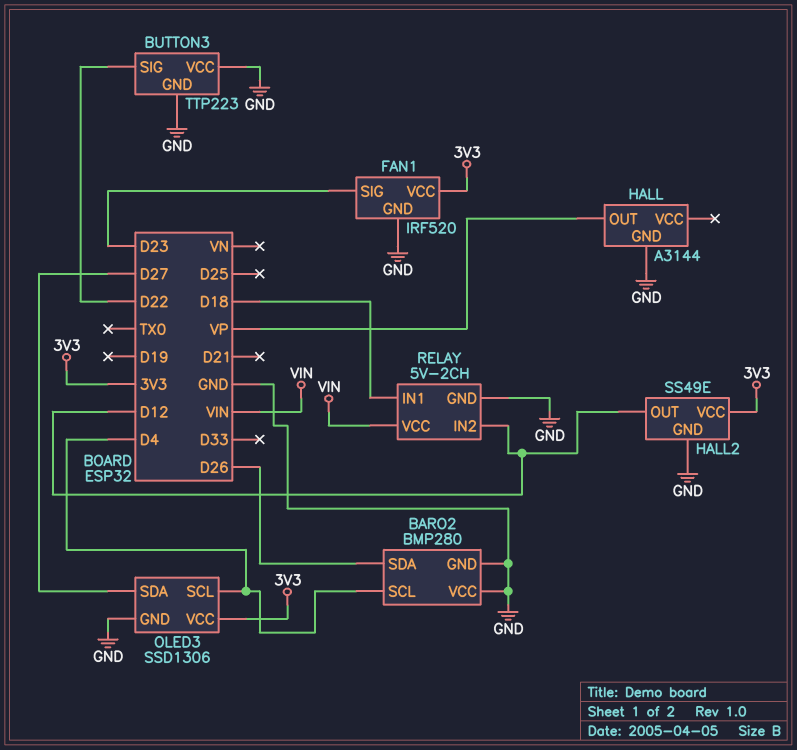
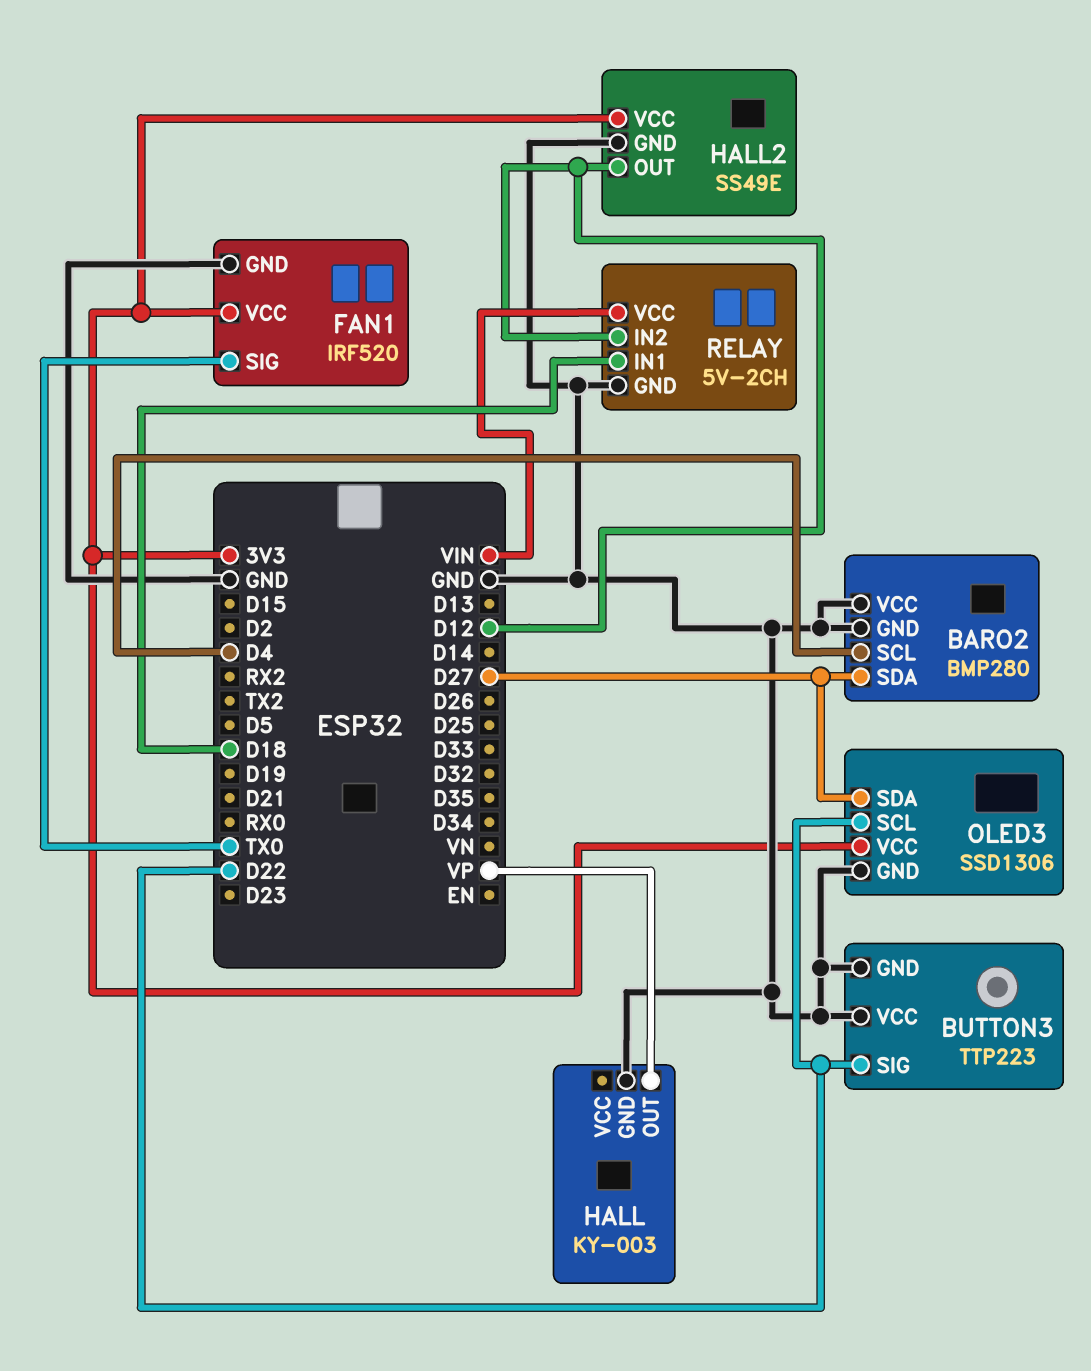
BARO2 pin SDA: D26 -> D27
FAN1 pin SIG: D23 -> TX0
HALL: A3144 -> KY-003
OLED3 pin SCL: D4 -> D22

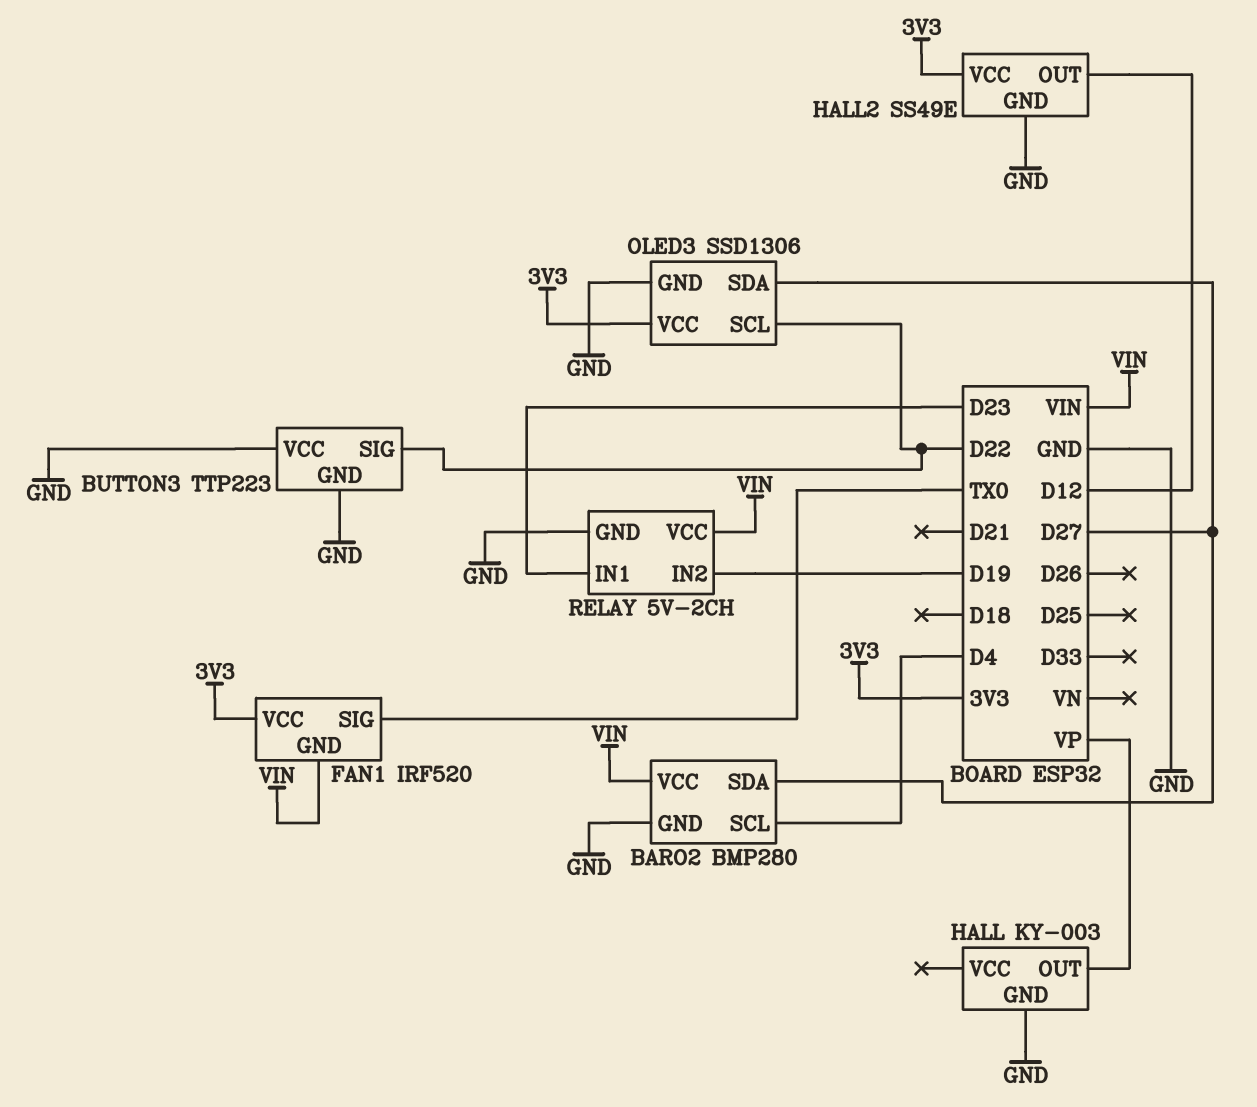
BARO2 pin VCC: GND -> VIN
FAN1 pin GND: GND -> VIN
RELAY pin IN1: D18 -> D23
RELAY pin IN2: D12 -> D19

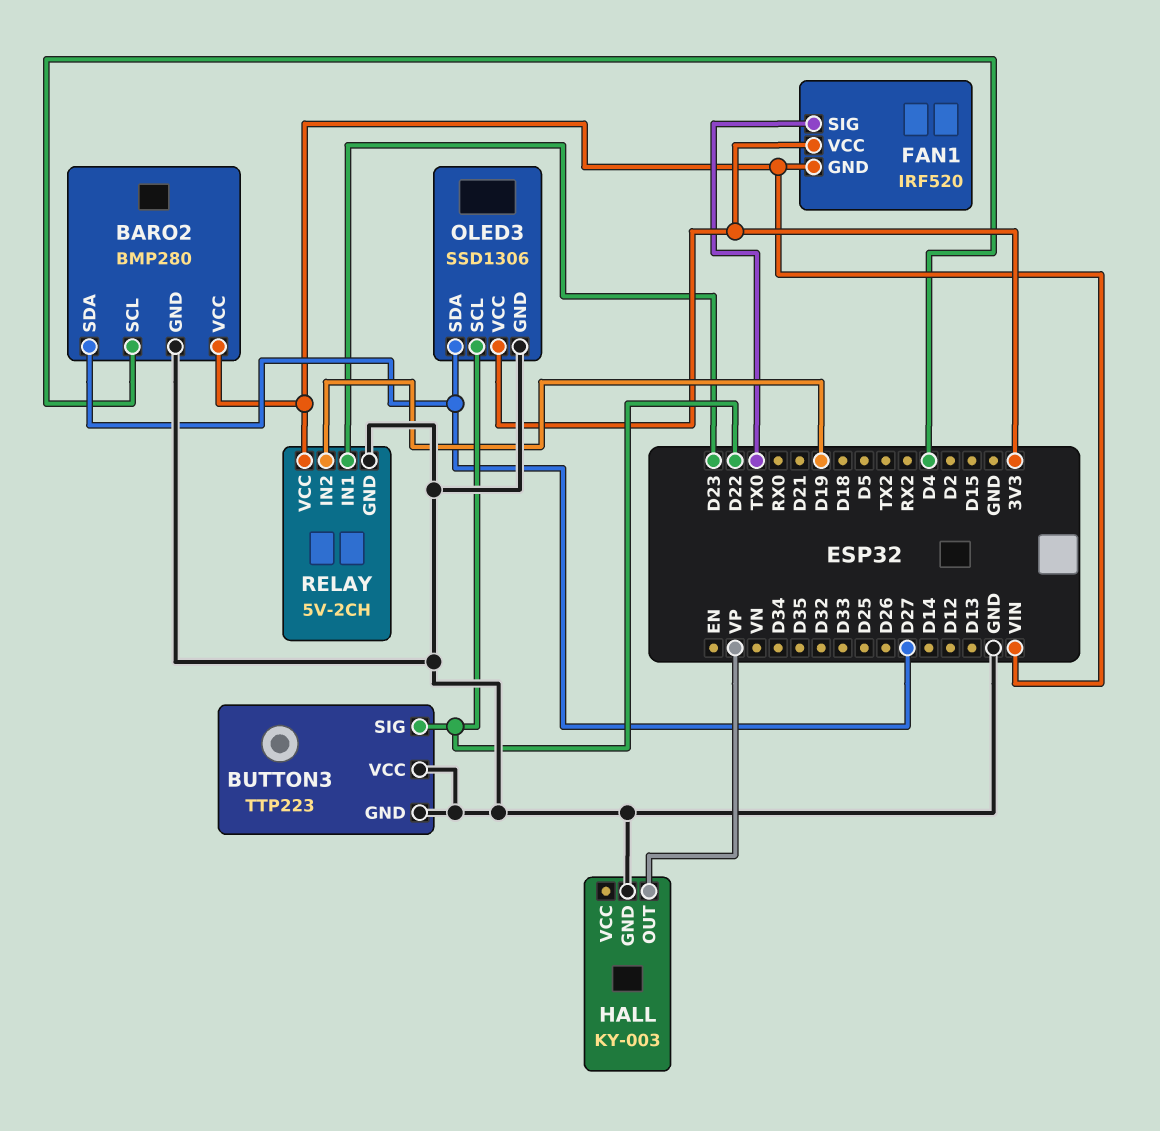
HALL2: SS49E -> none
HALL2 pin GND: GND -> none
HALL2 pin OUT: D12 -> none
HALL2 pin VCC: 3V3 -> none

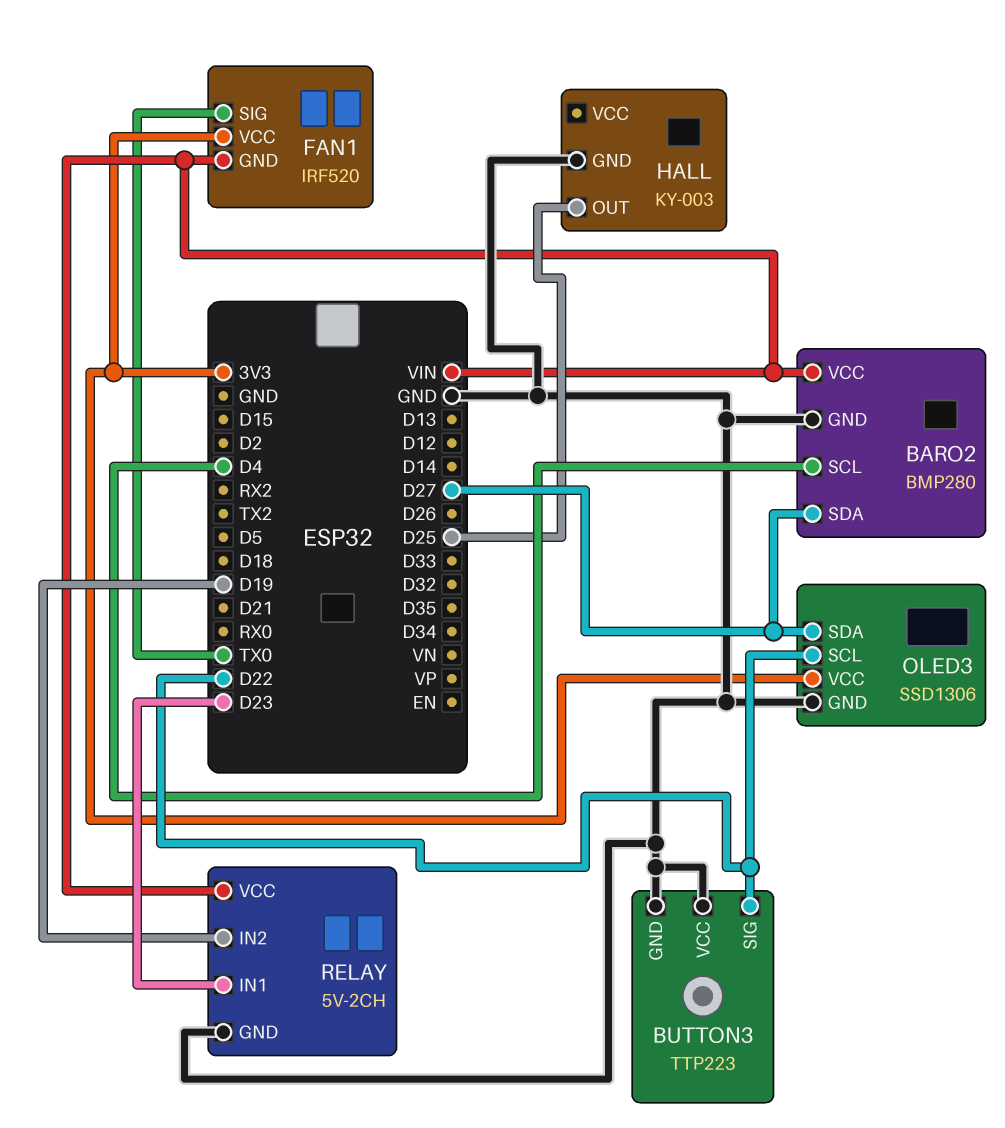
HALL pin OUT: VP -> D25

